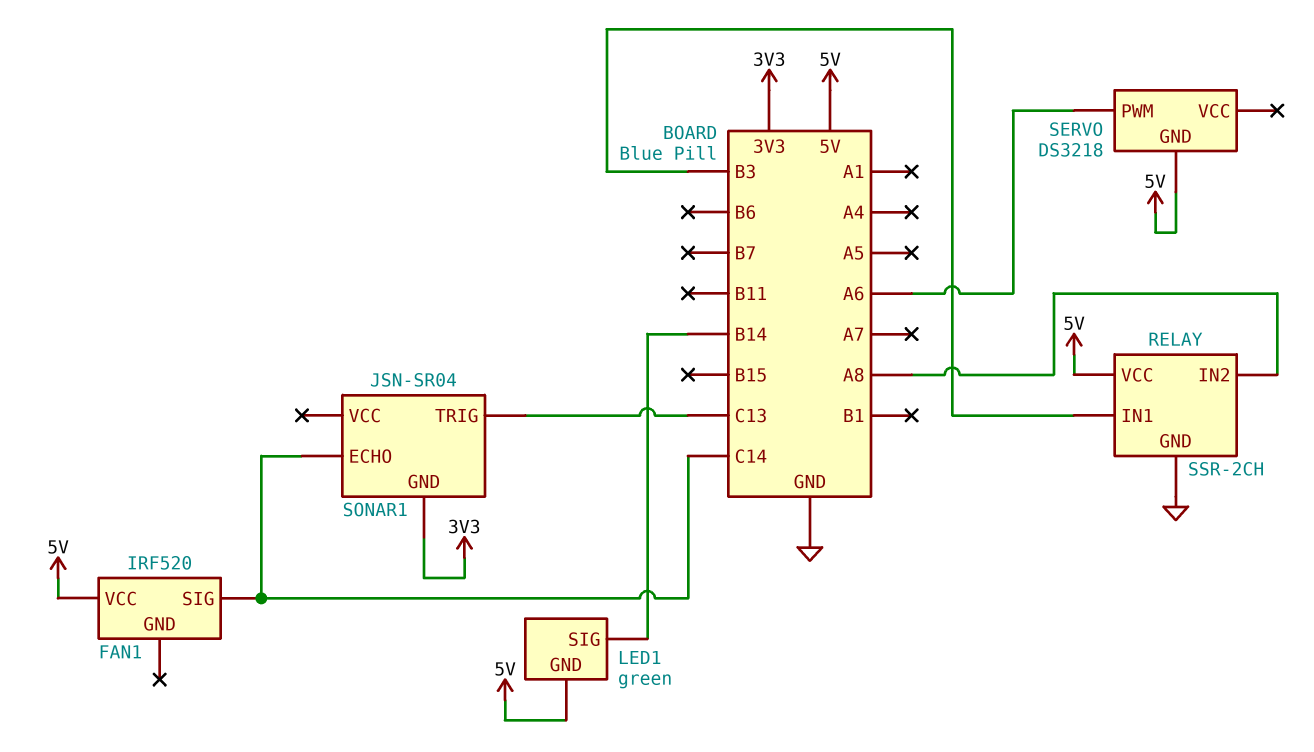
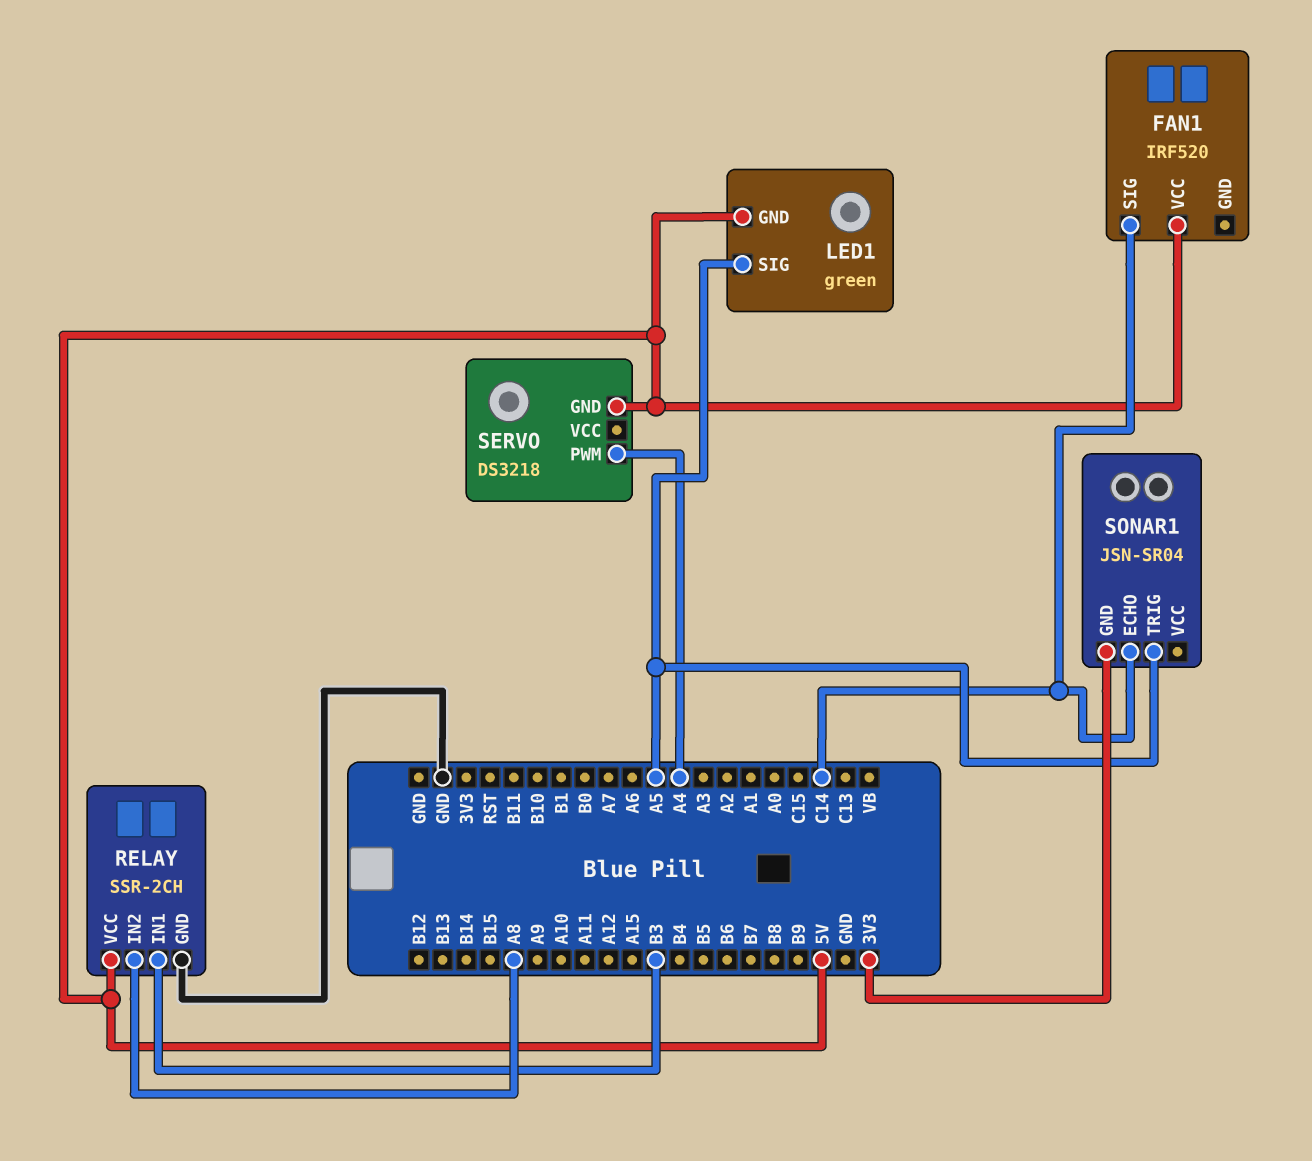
LED1 pin SIG: B14 -> A5
SERVO pin PWM: A6 -> A4
SONAR1 pin TRIG: C13 -> A5

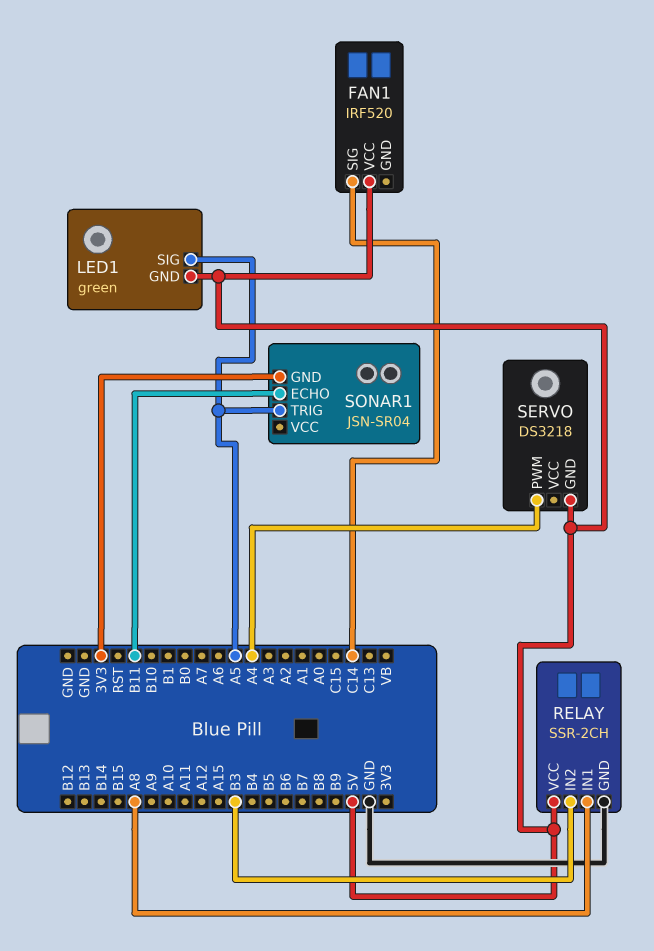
RELAY pin IN1: B3 -> A8
RELAY pin IN2: A8 -> B3
SONAR1 pin ECHO: C14 -> B11

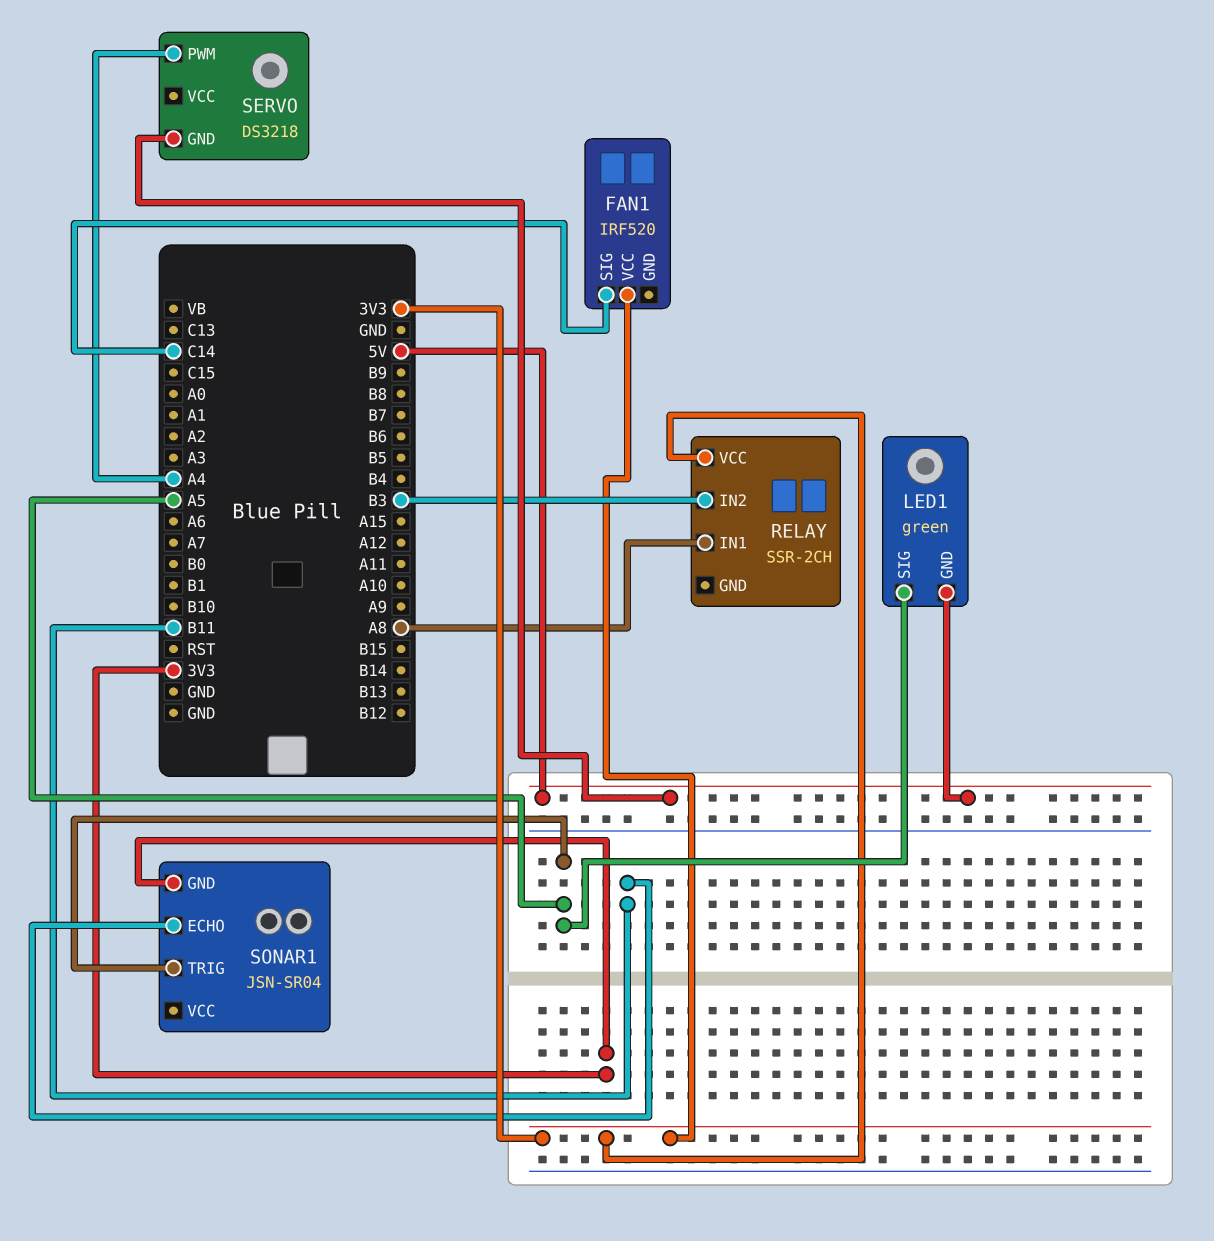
FAN1 pin VCC: 5V -> 3V3
RELAY pin GND: GND -> none
RELAY pin VCC: 5V -> 3V3

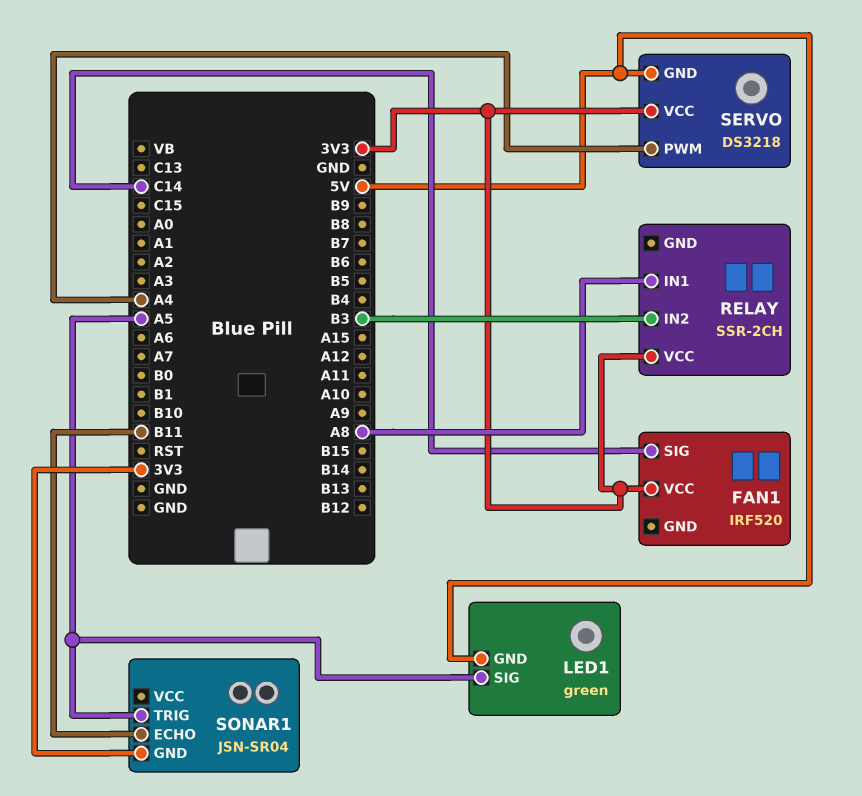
SERVO pin VCC: none -> 3V3

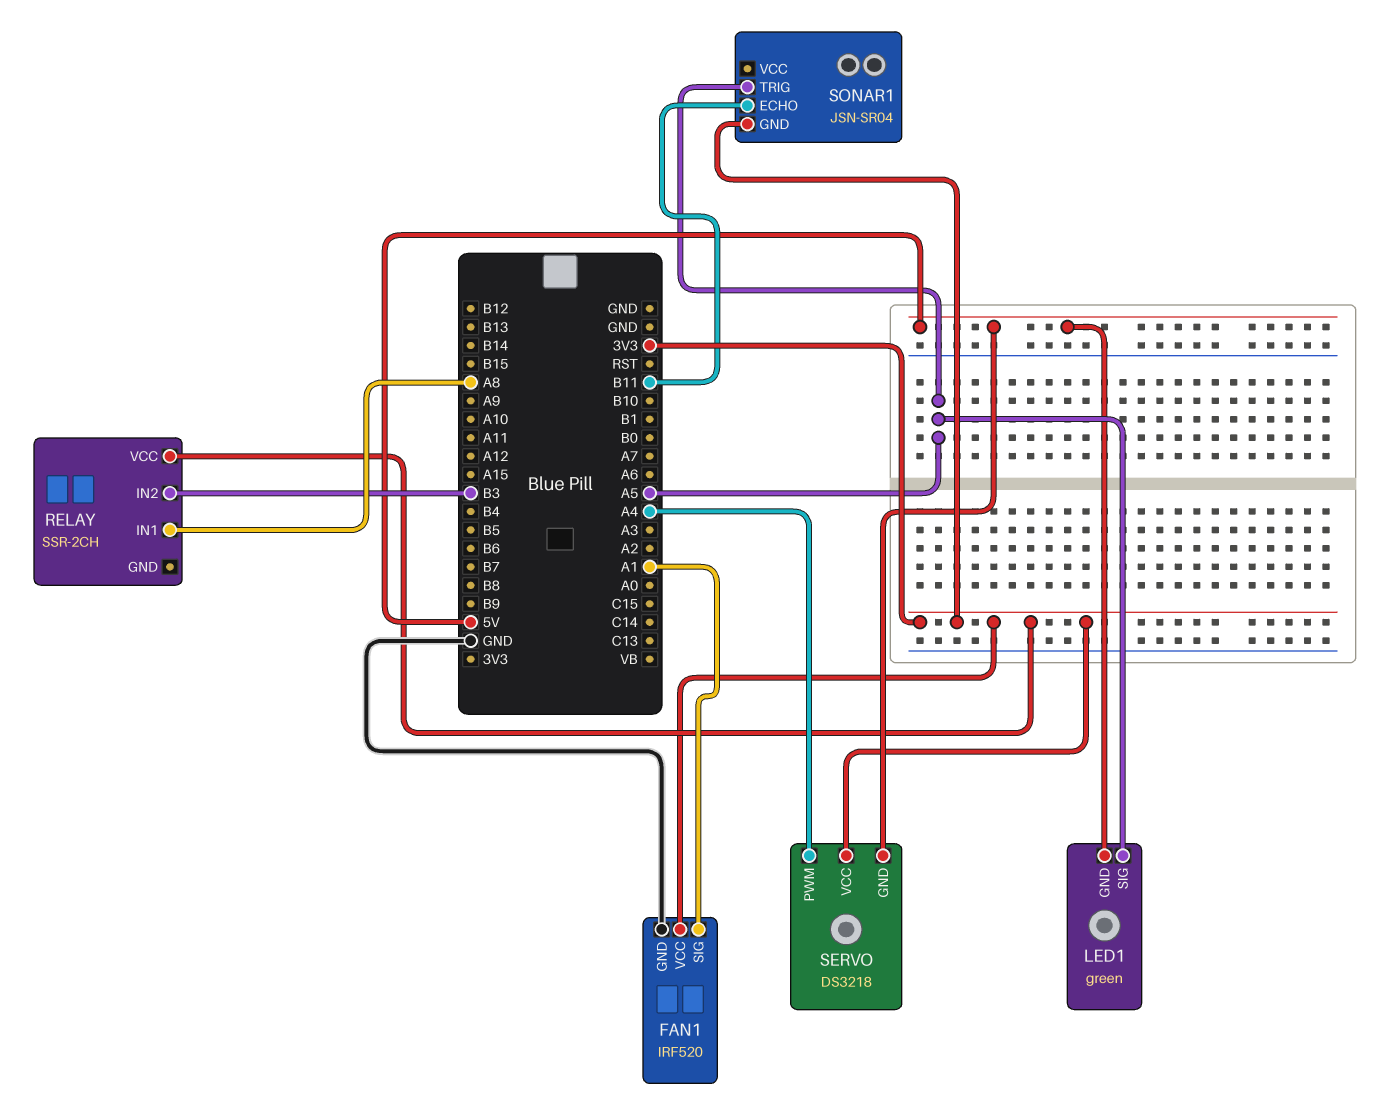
FAN1 pin GND: none -> GND
FAN1 pin SIG: C14 -> A1

